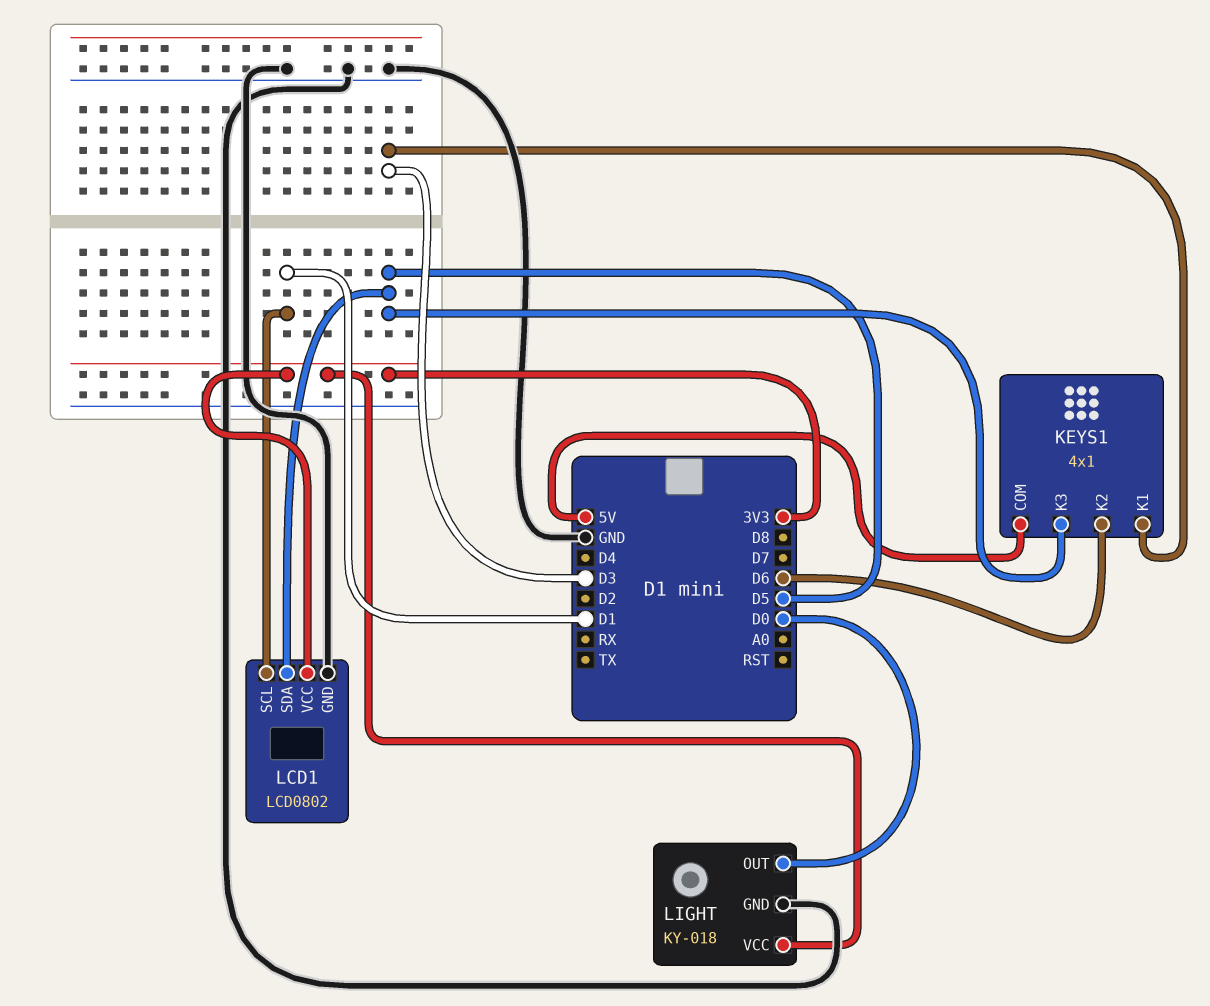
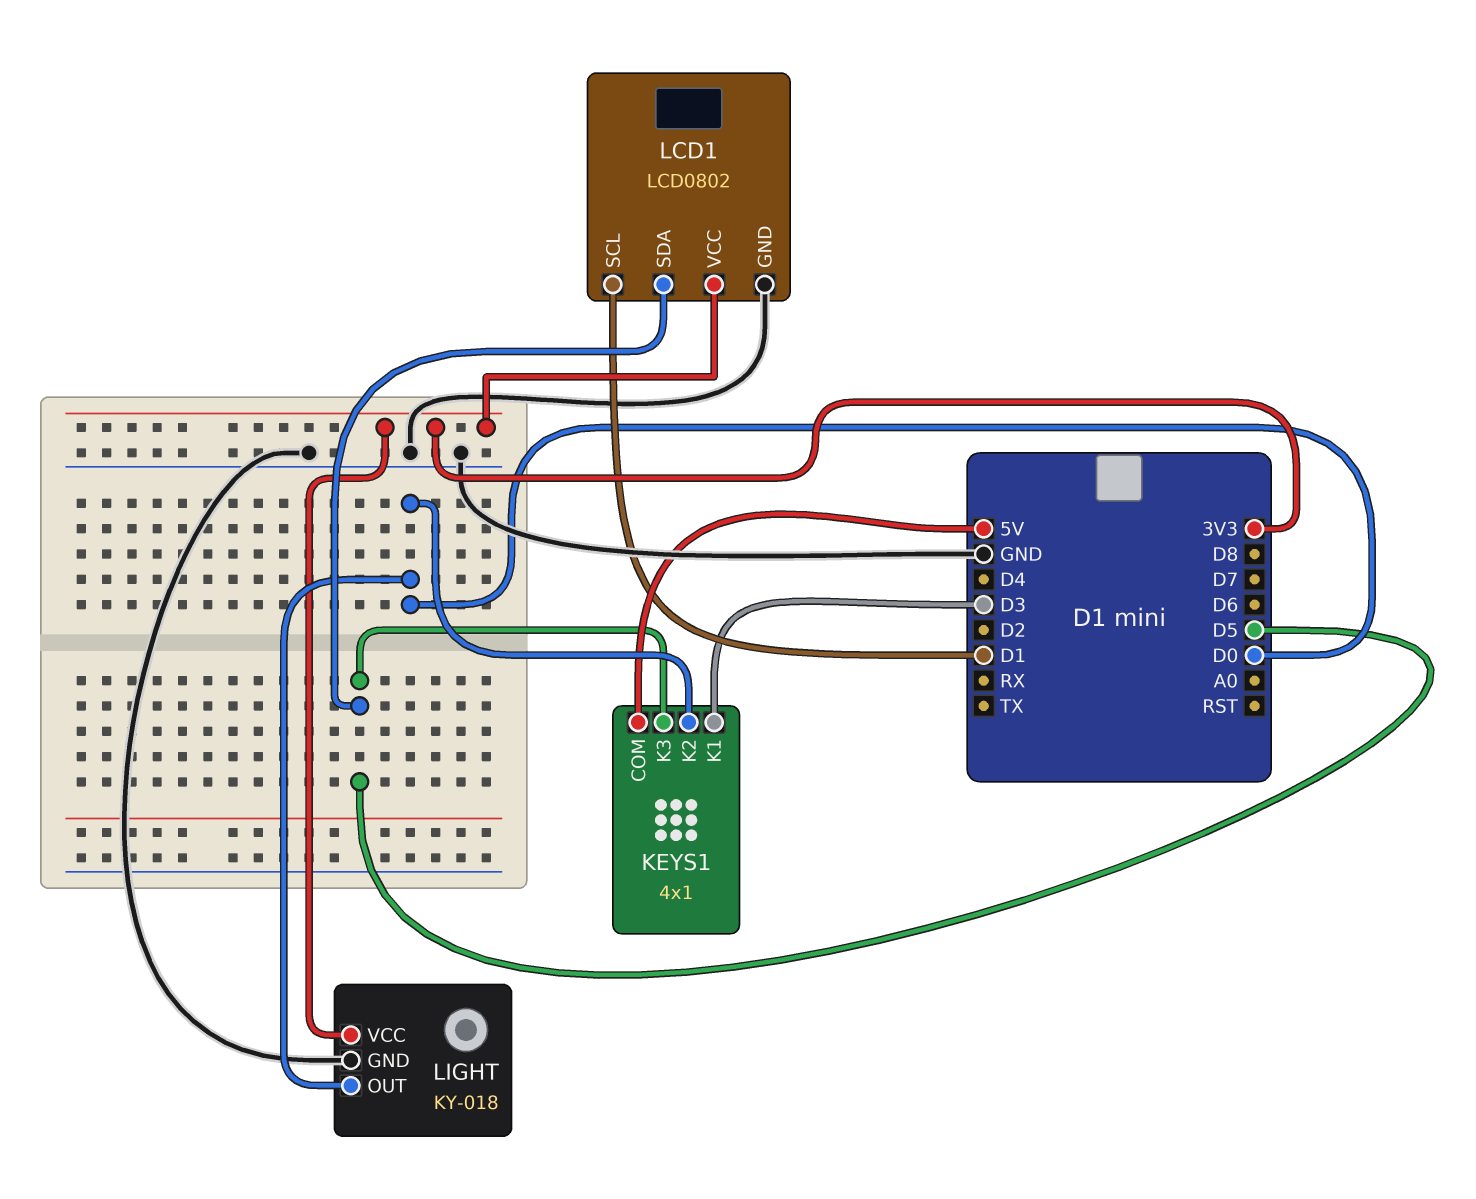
KEYS1 pin K2: D6 -> D0

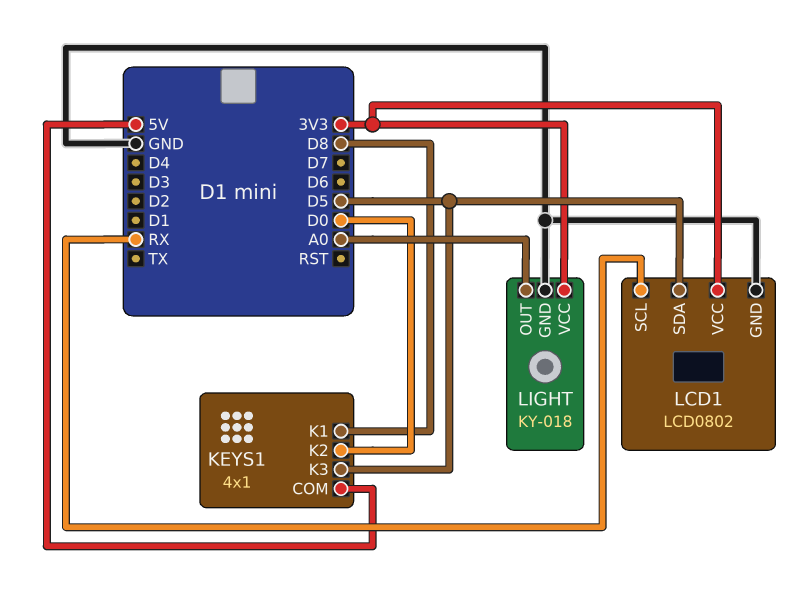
KEYS1 pin K1: D3 -> D8
LCD1 pin SCL: D1 -> RX
LIGHT pin OUT: D0 -> A0

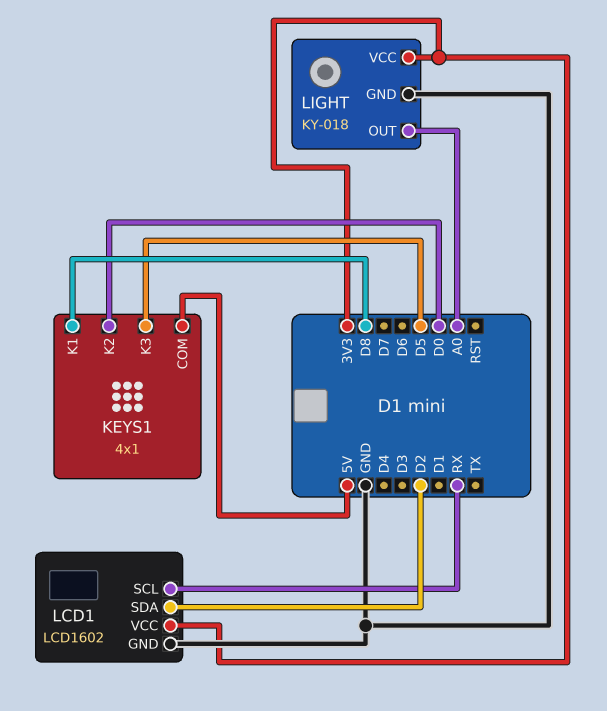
LCD1: LCD0802 -> LCD1602
LCD1 pin SDA: D5 -> D2

